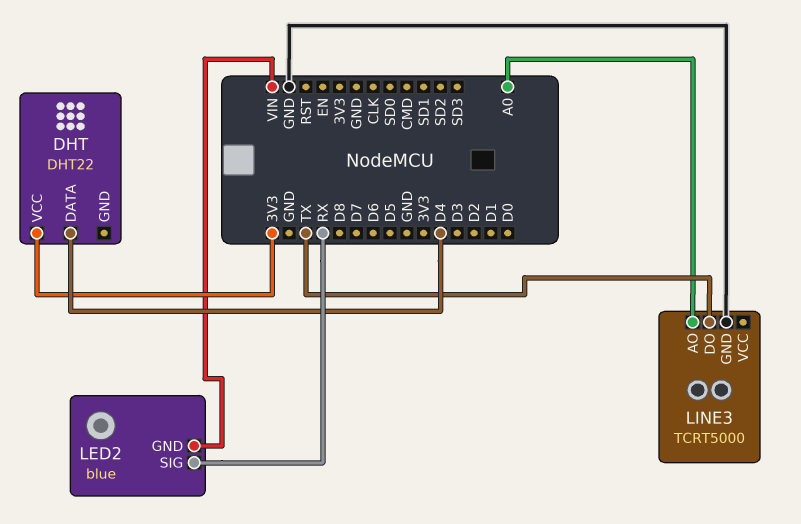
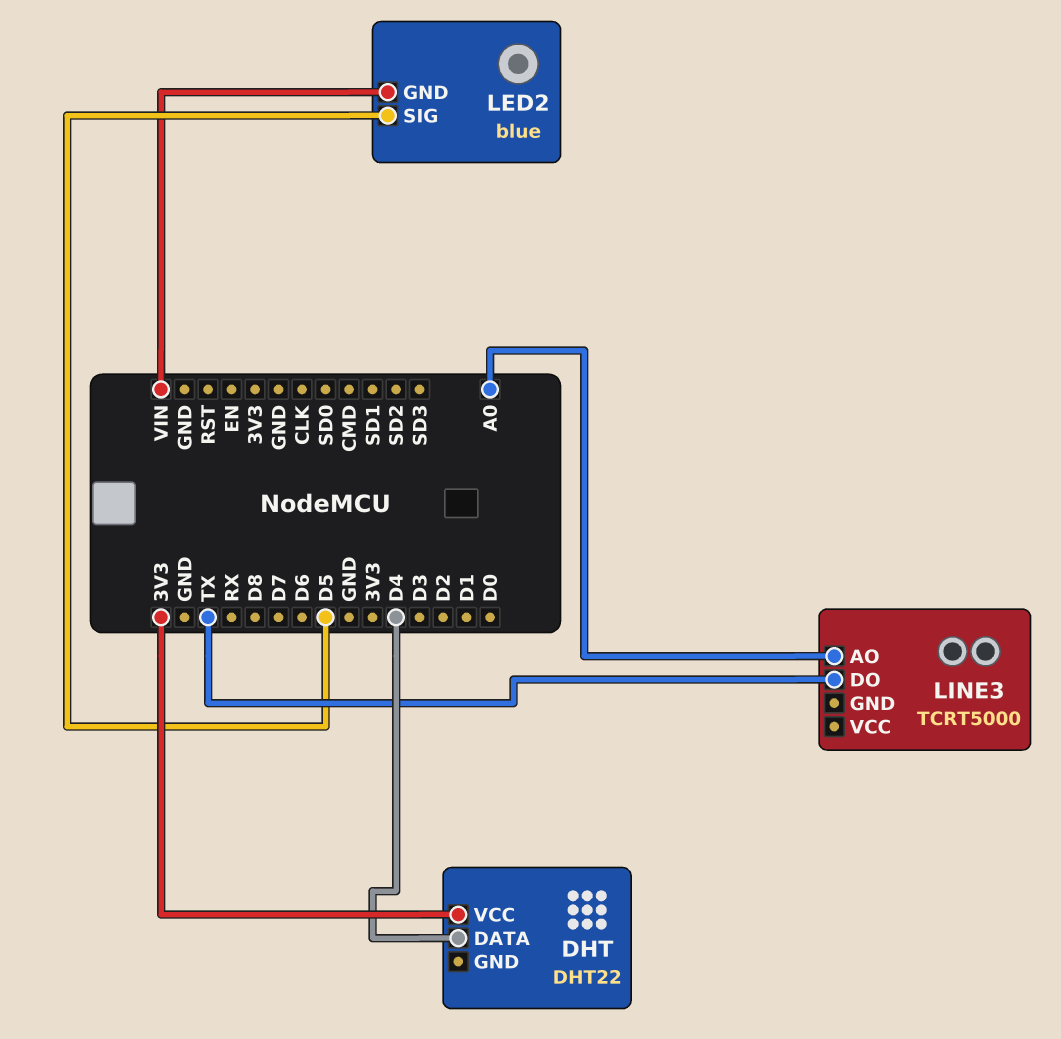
LED2 pin SIG: RX -> D5
LINE3 pin GND: GND -> none

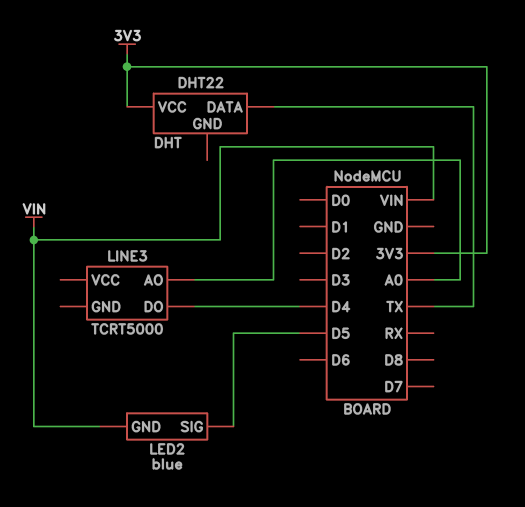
DHT pin DATA: D4 -> TX
LINE3 pin DO: TX -> D4

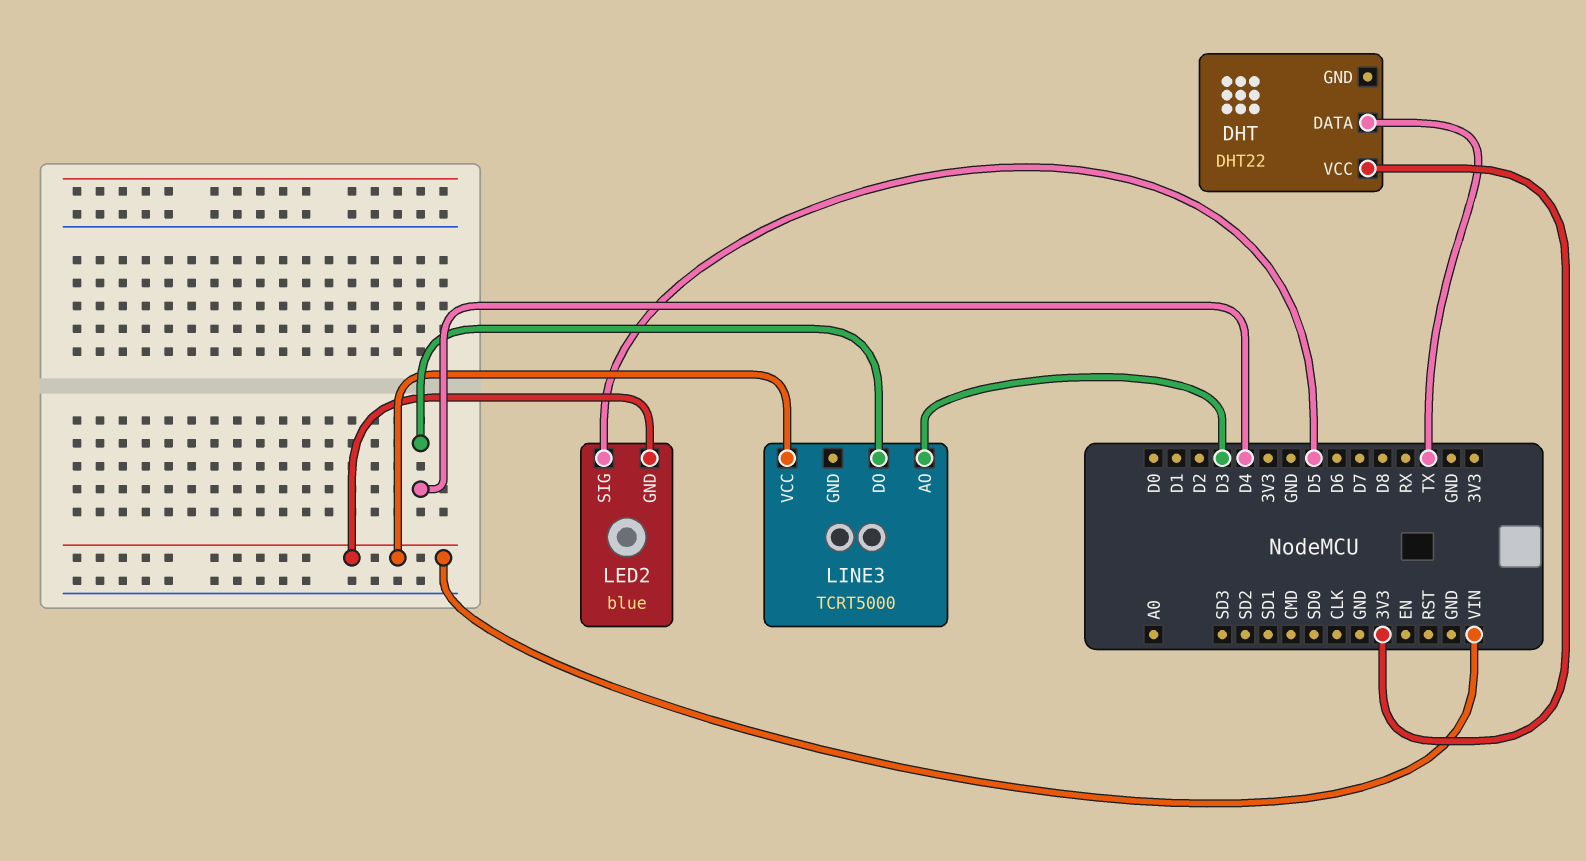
LINE3 pin AO: A0 -> D3
LINE3 pin VCC: none -> VIN

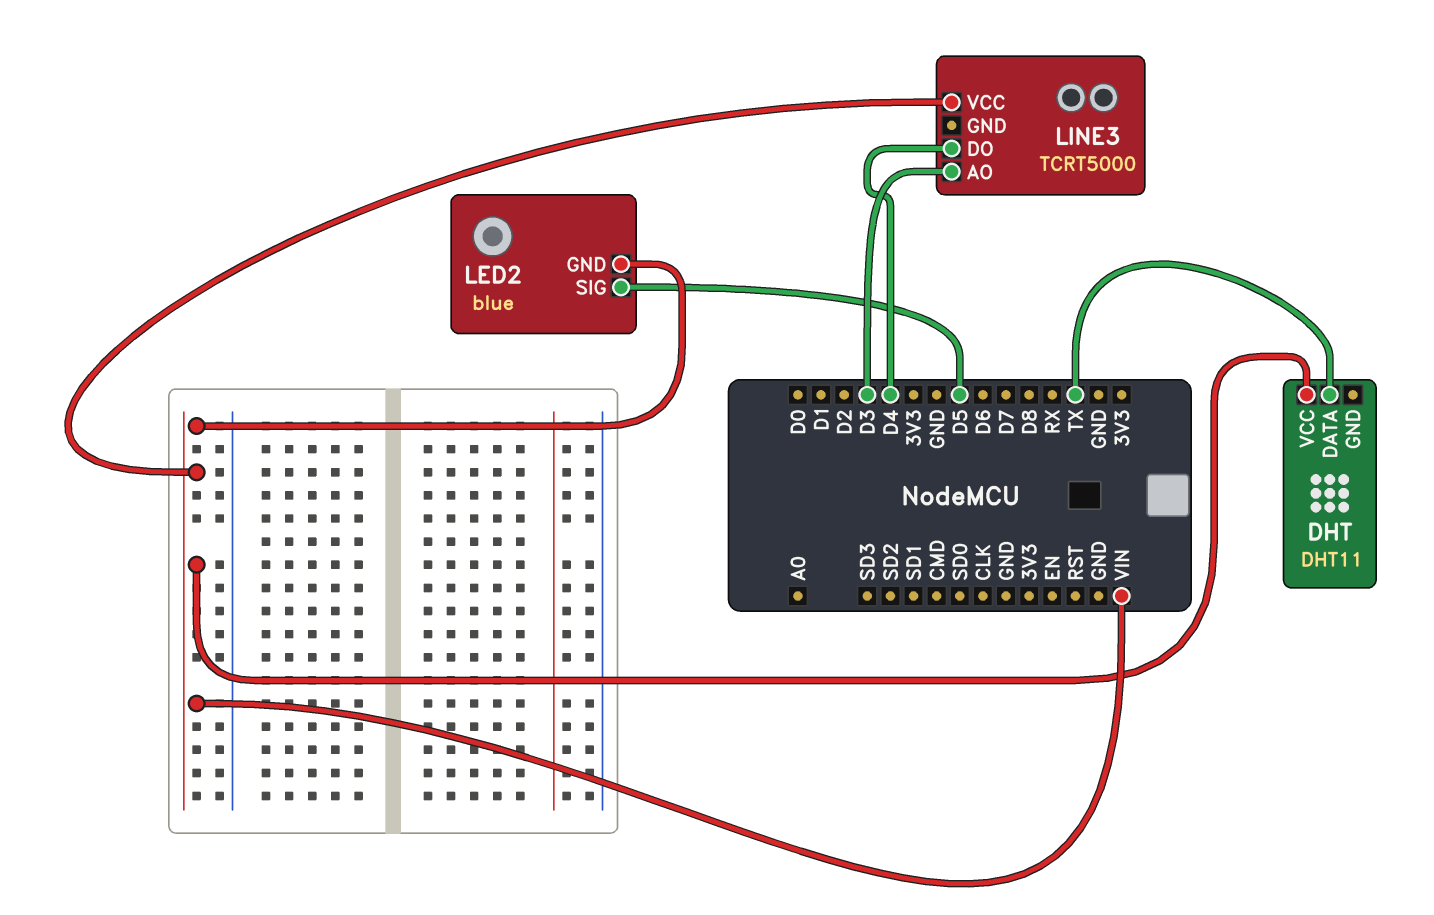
DHT: DHT22 -> DHT11
DHT pin VCC: 3V3 -> VIN

